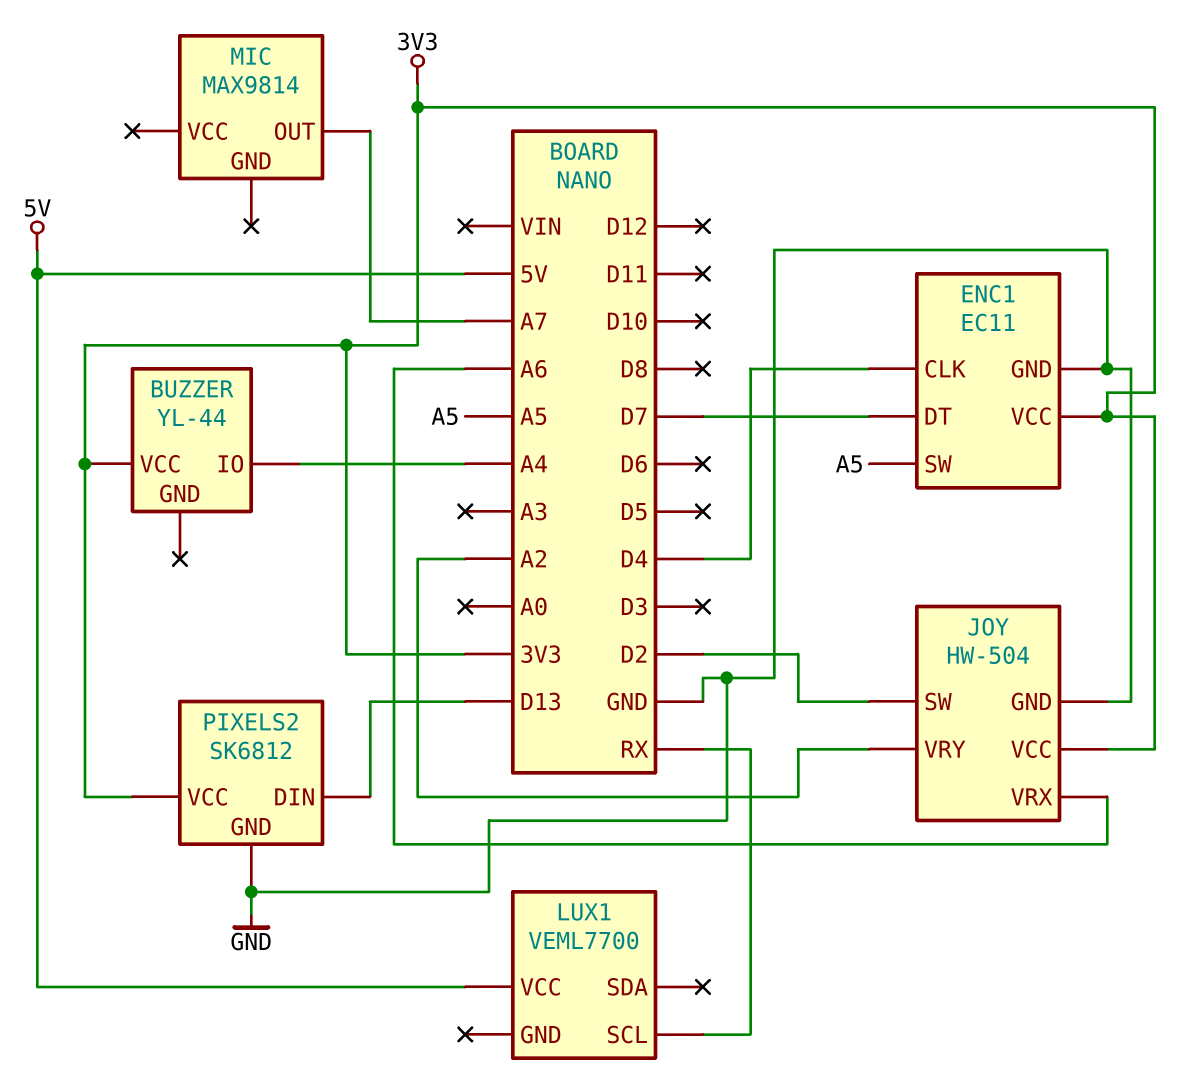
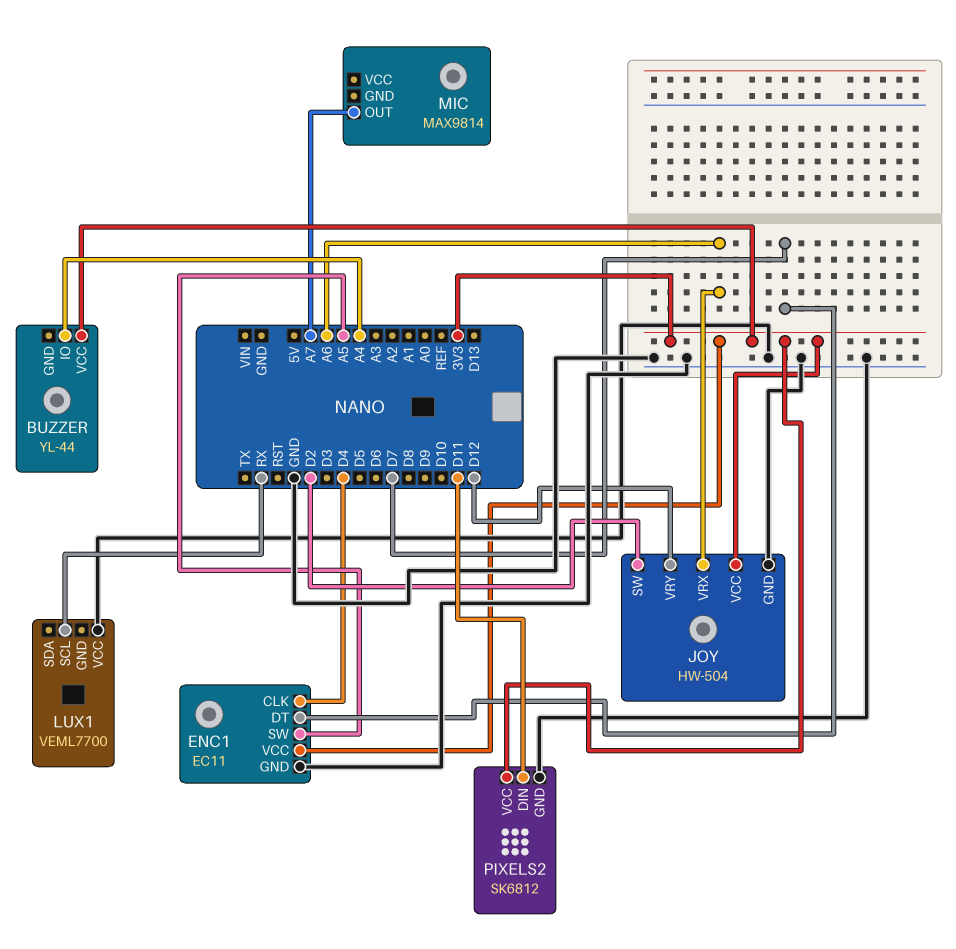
JOY pin VRY: A2 -> D12
LUX1 pin VCC: 5V -> GND
PIXELS2 pin DIN: D13 -> D11

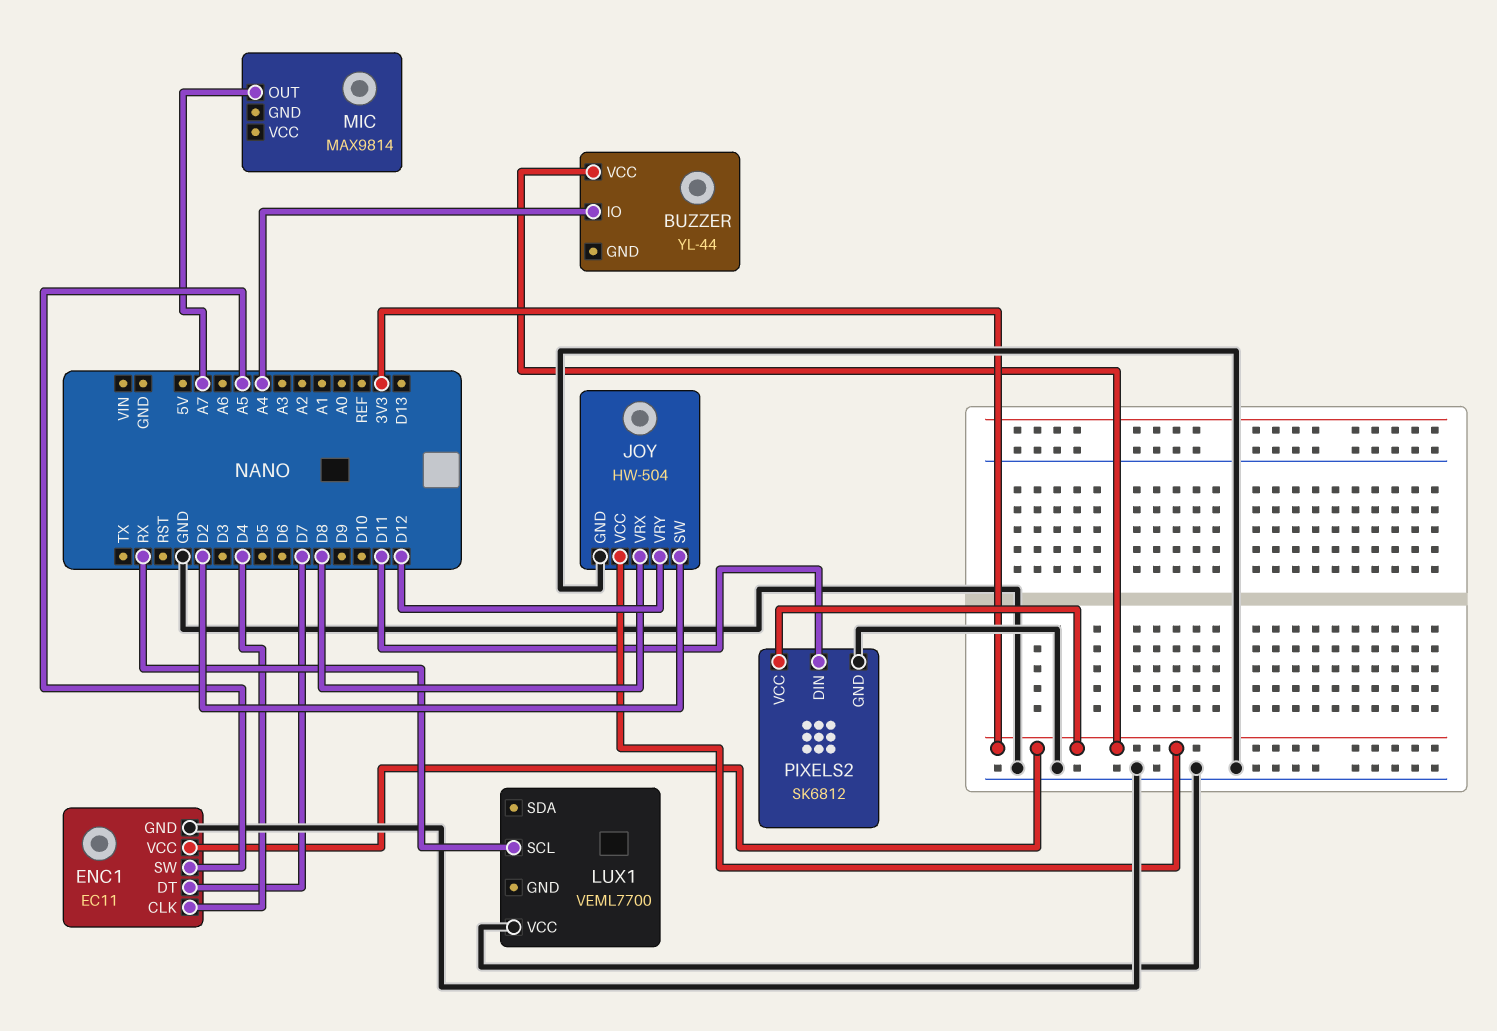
JOY pin VRX: A6 -> D8

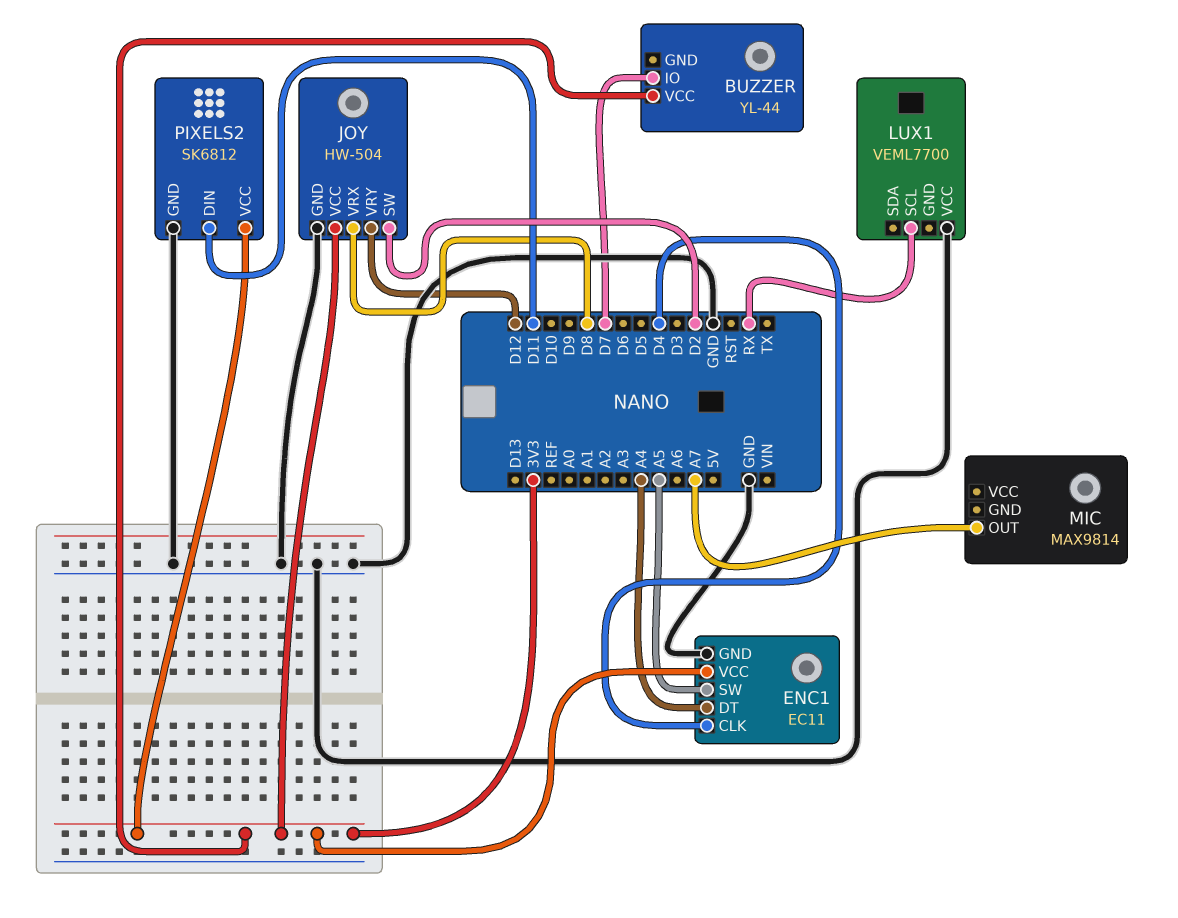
BUZZER pin IO: A4 -> D7
ENC1 pin DT: D7 -> A4

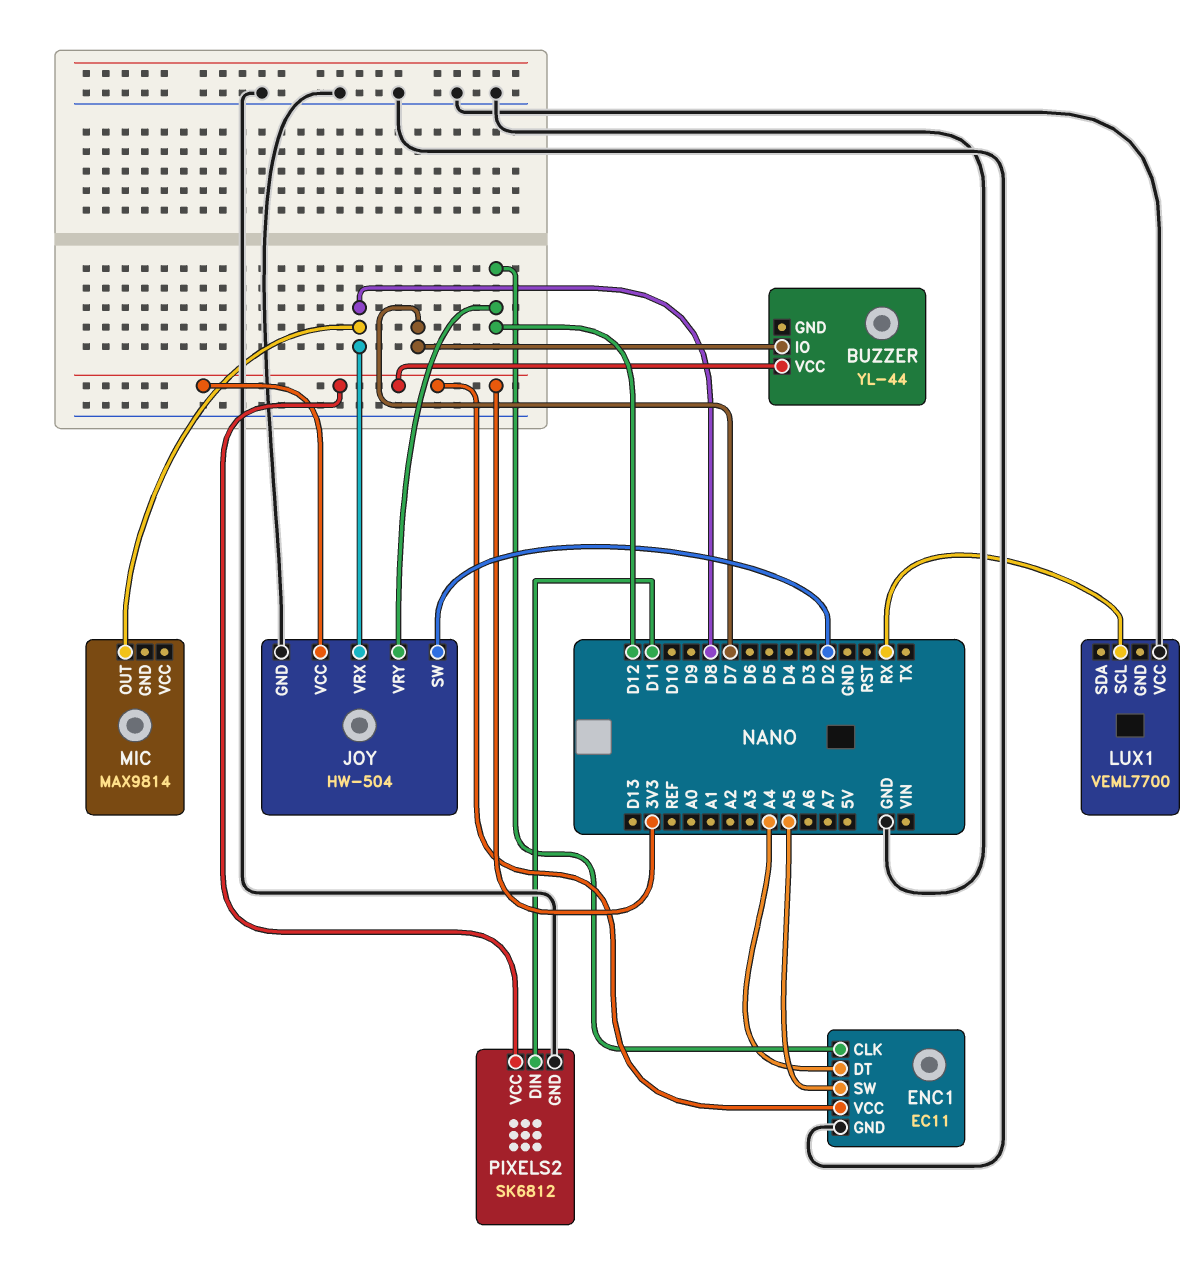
ENC1 pin CLK: D4 -> D12
MIC pin OUT: A7 -> D8

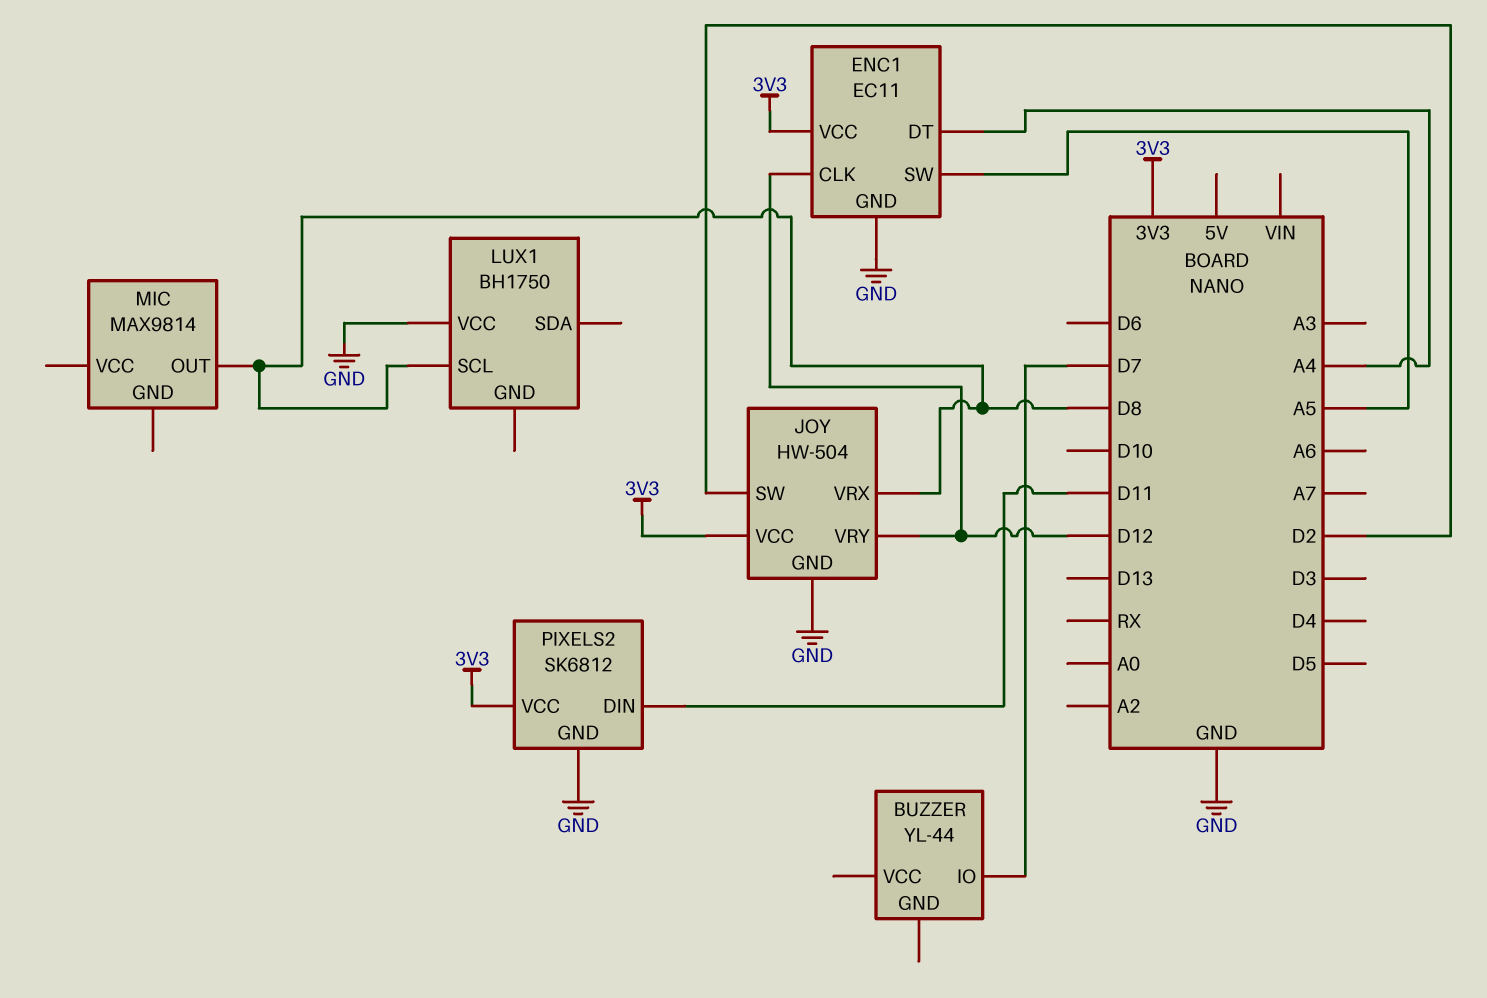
BUZZER pin VCC: 3V3 -> none
LUX1: VEML7700 -> BH1750
LUX1 pin SCL: RX -> D8

